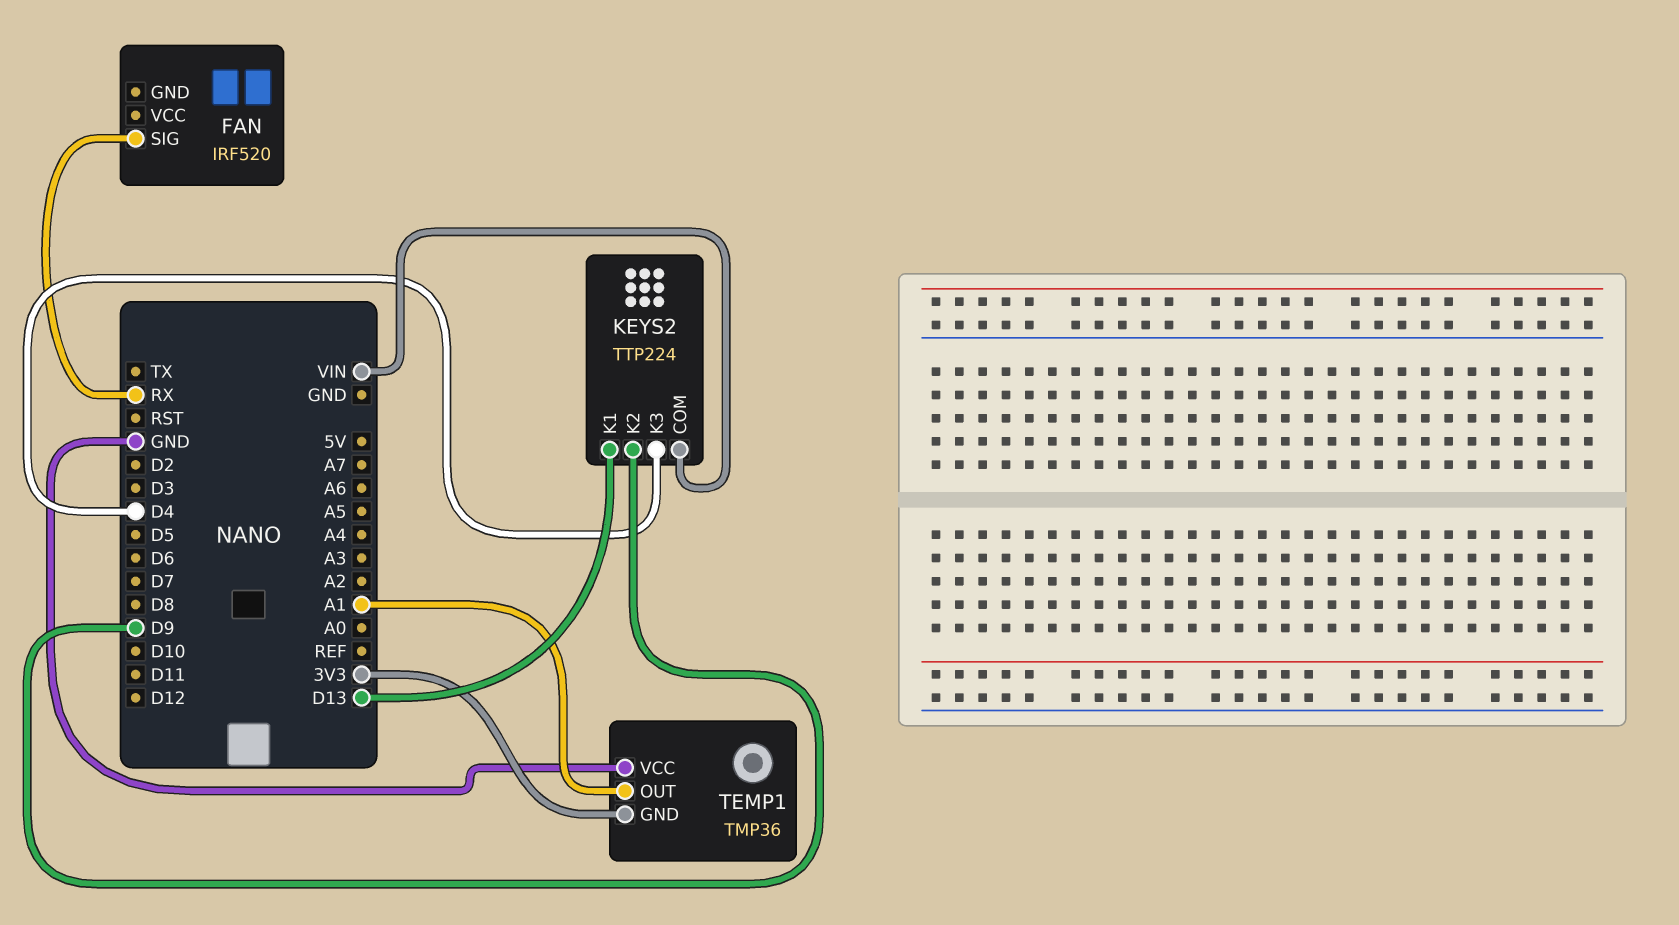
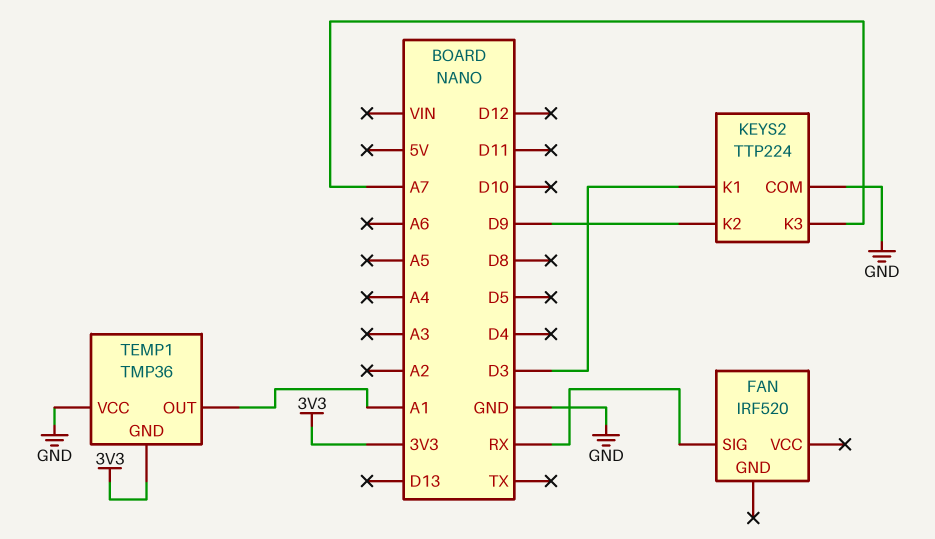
KEYS2 pin COM: VIN -> GND
KEYS2 pin K1: D13 -> D3
KEYS2 pin K3: D4 -> A7

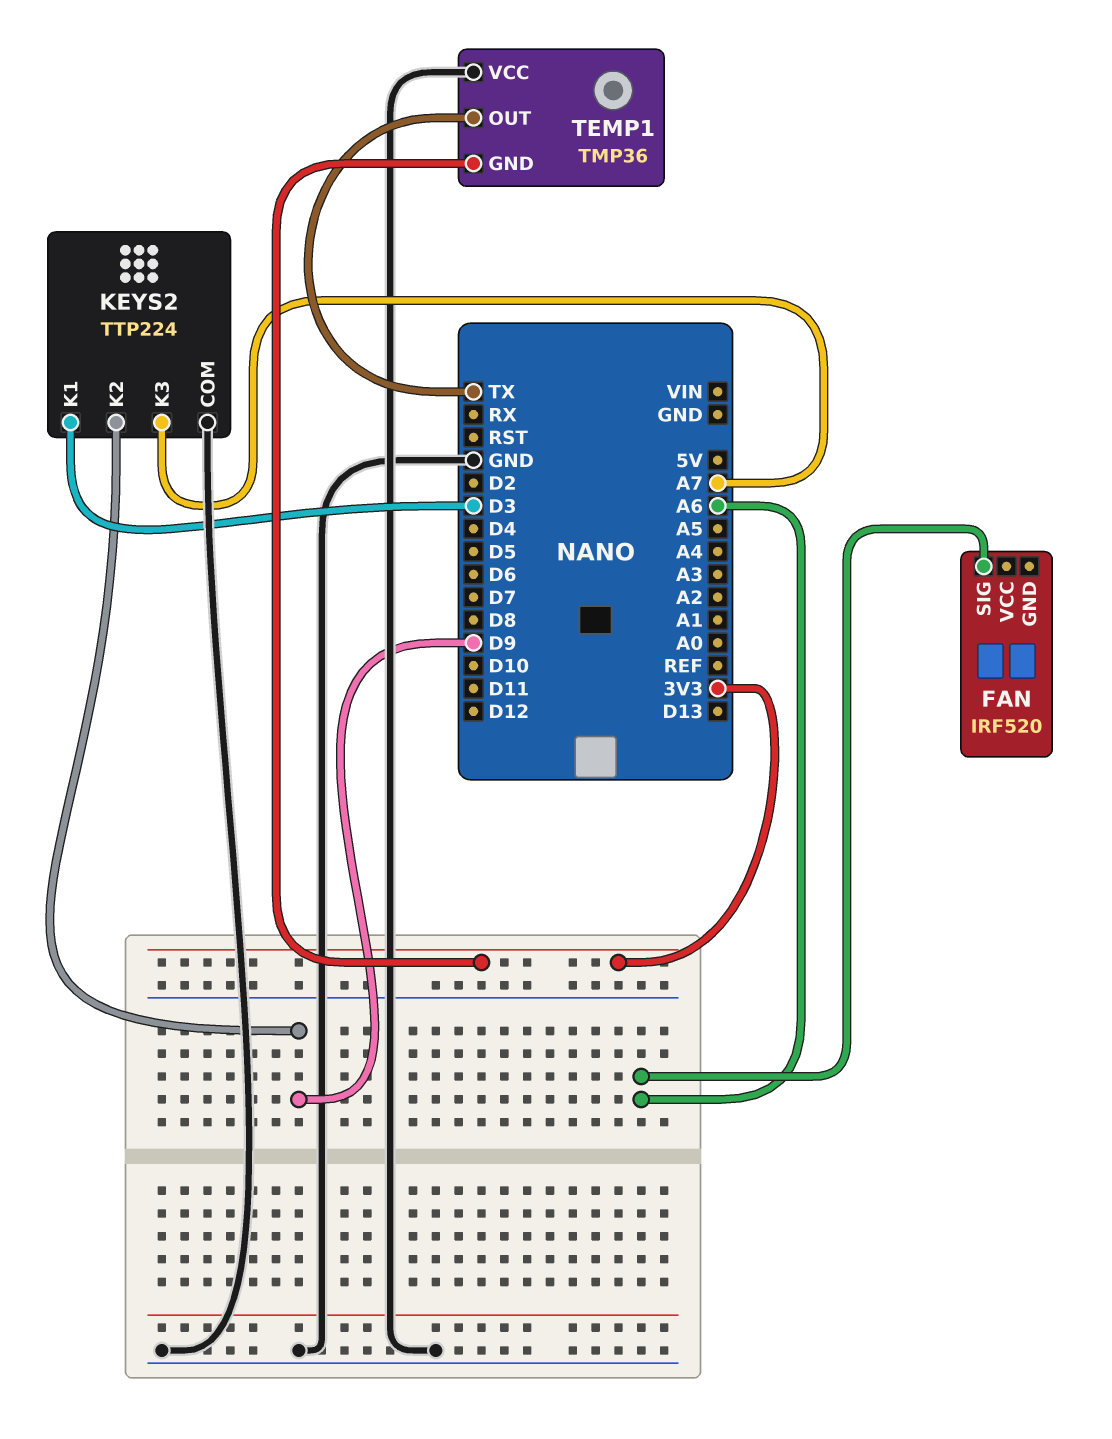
FAN pin SIG: RX -> A6
TEMP1 pin OUT: A1 -> TX

